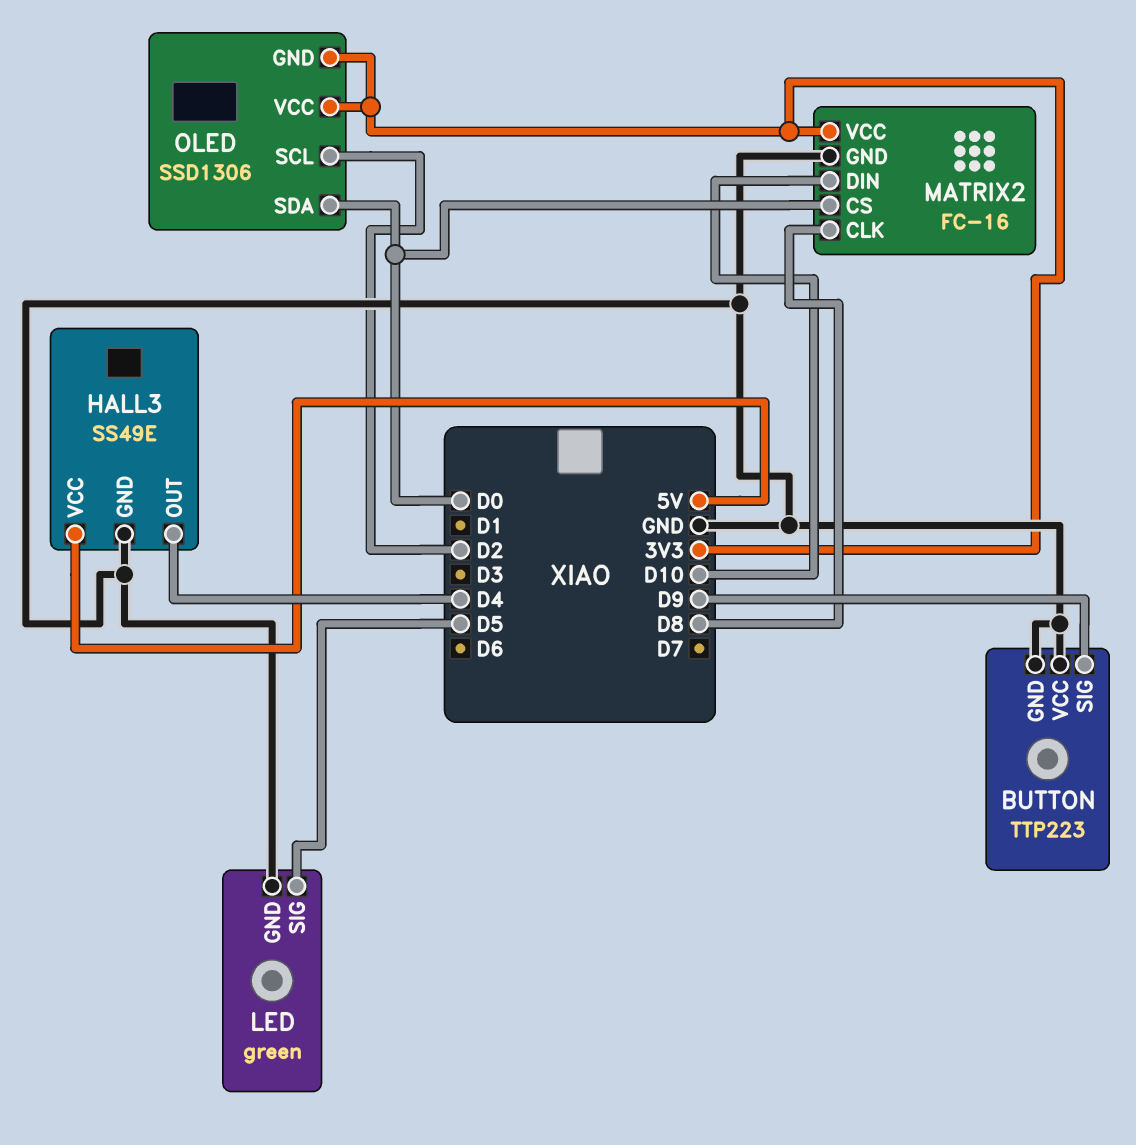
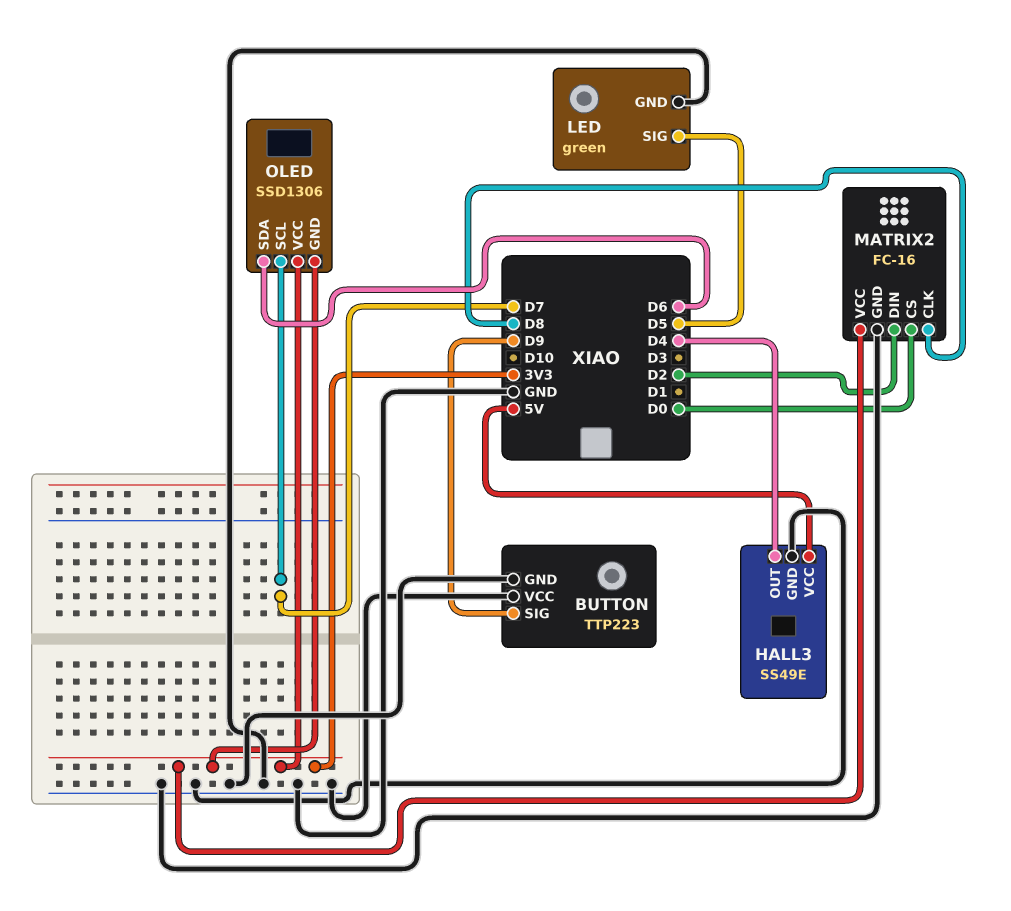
MATRIX2 pin DIN: D10 -> D2
OLED pin SCL: D2 -> D7
OLED pin SDA: D0 -> D6

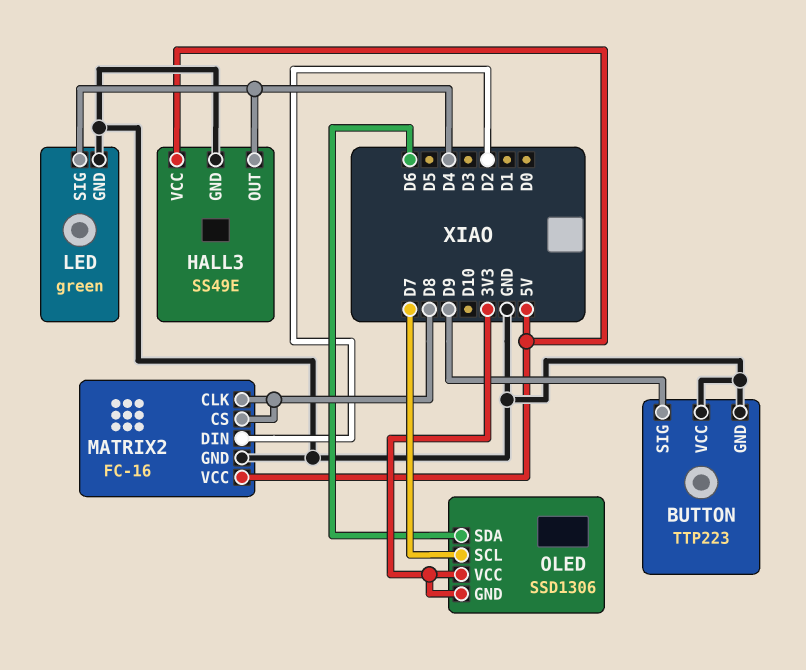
LED pin SIG: D5 -> D4
MATRIX2 pin CS: D0 -> D8
MATRIX2 pin VCC: 3V3 -> 5V

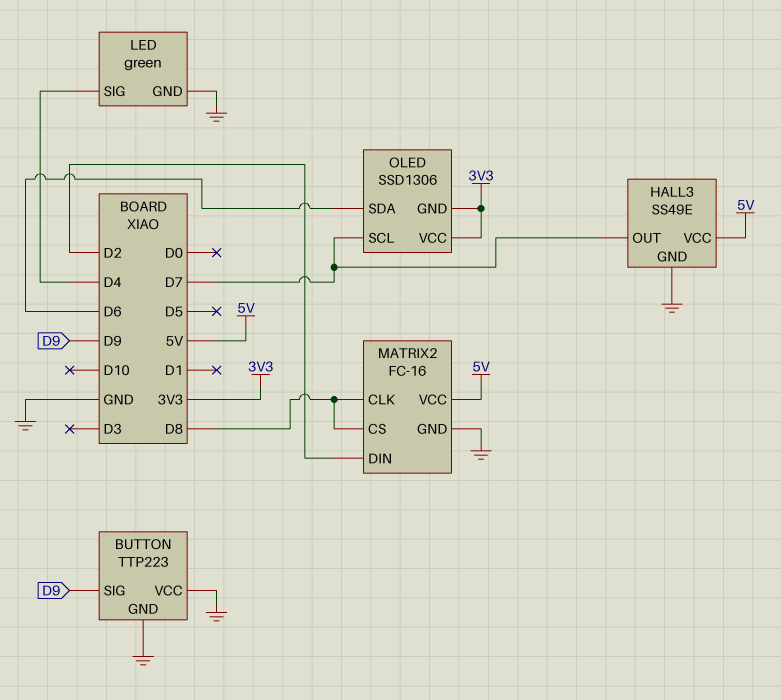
HALL3 pin OUT: D4 -> D7

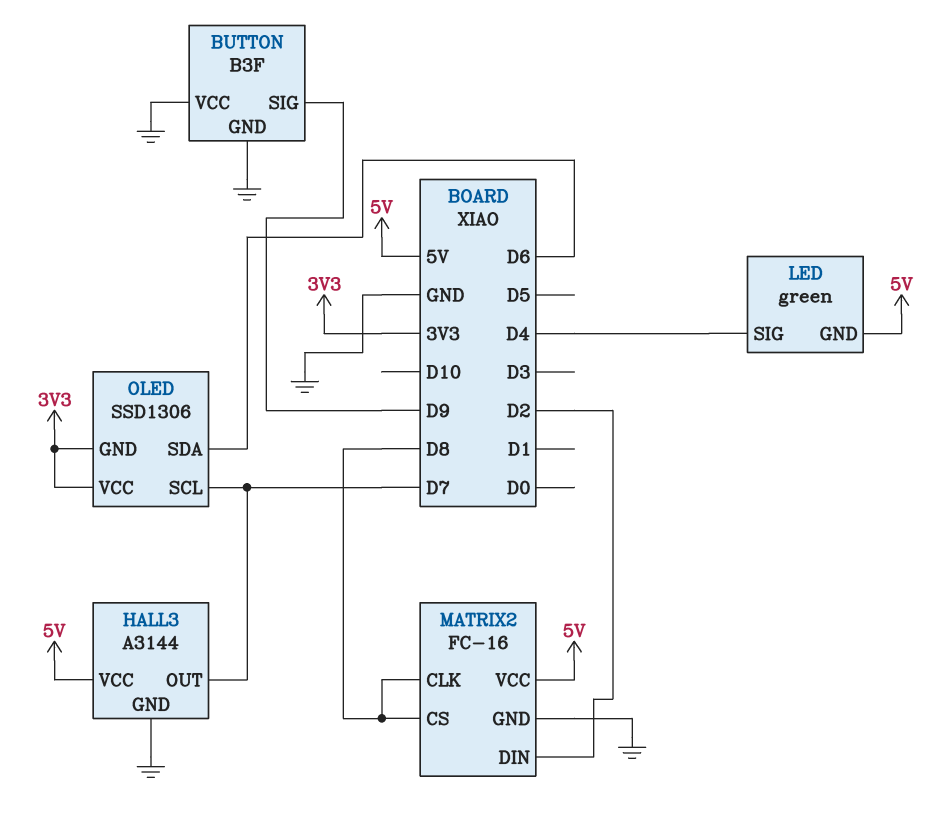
BUTTON: TTP223 -> B3F
HALL3: SS49E -> A3144
LED pin GND: GND -> 5V

